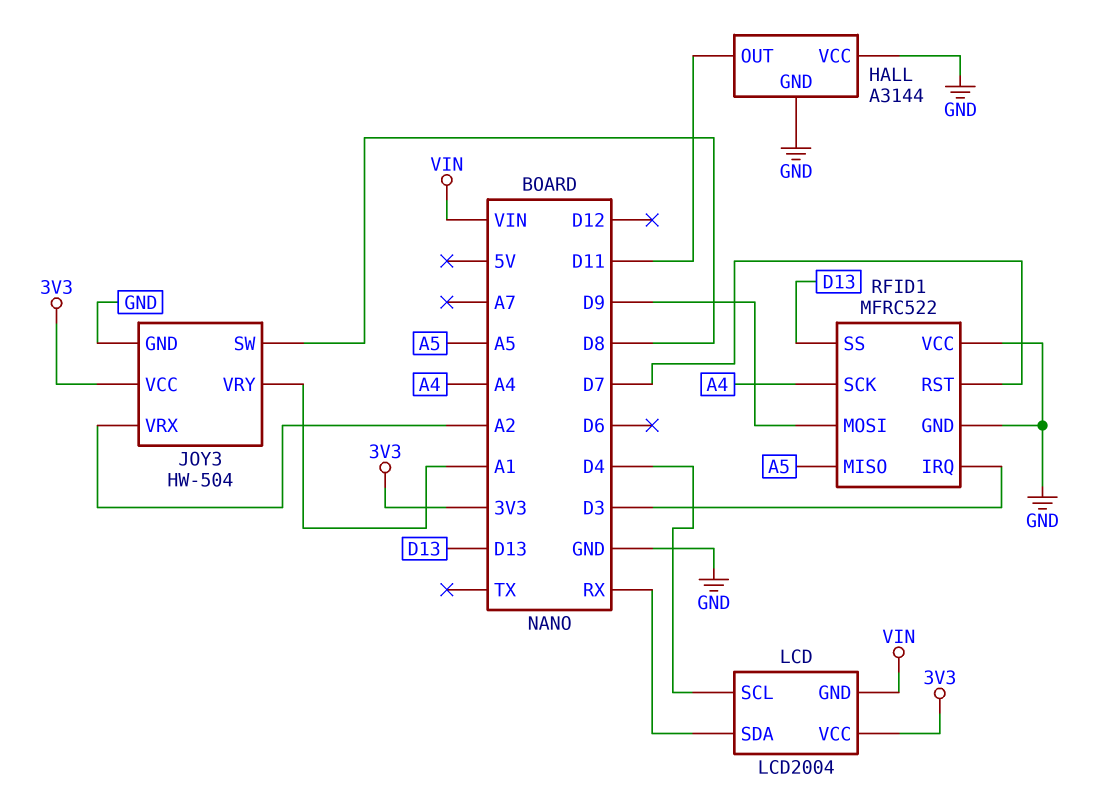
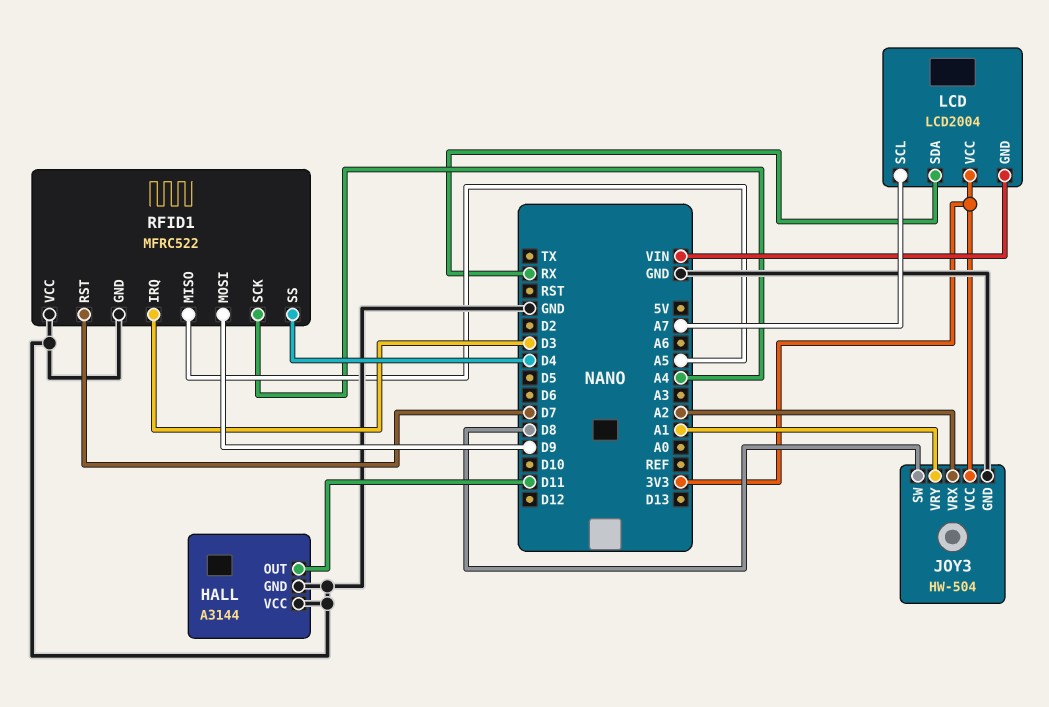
LCD pin SCL: D4 -> A7
RFID1 pin SS: D13 -> D4

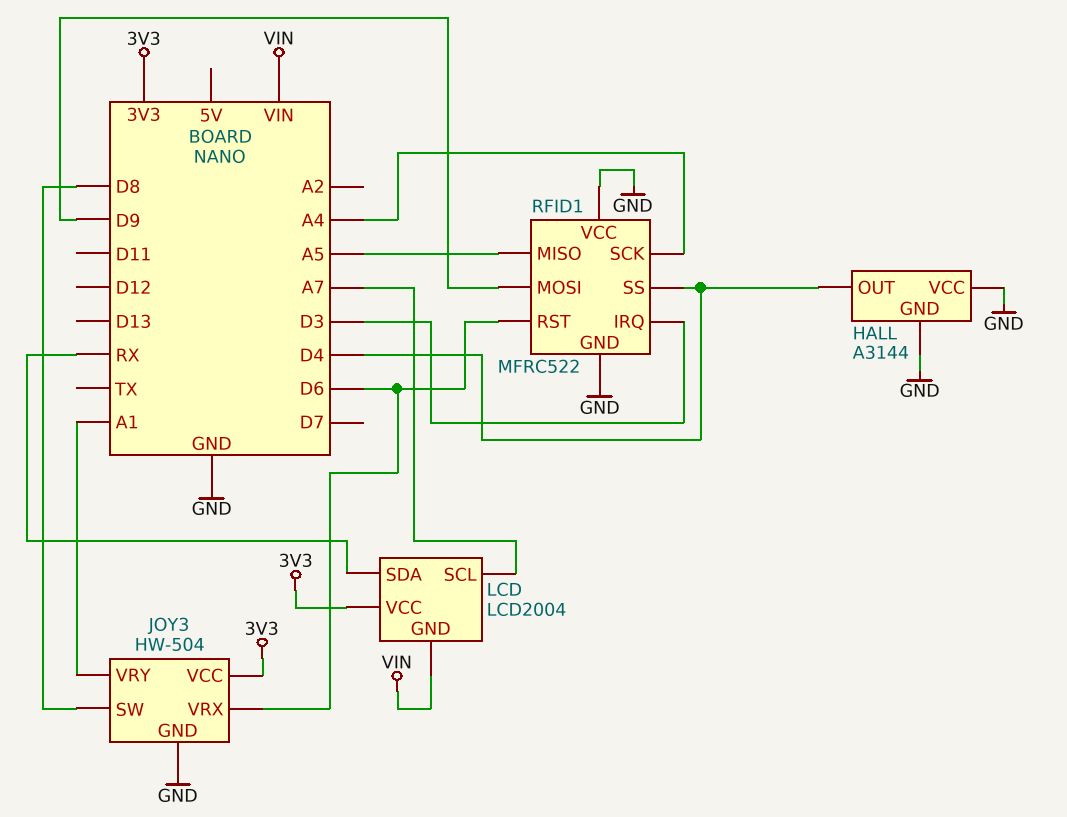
HALL pin OUT: D11 -> D4
JOY3 pin VRX: A2 -> D6
RFID1 pin RST: D7 -> D6

